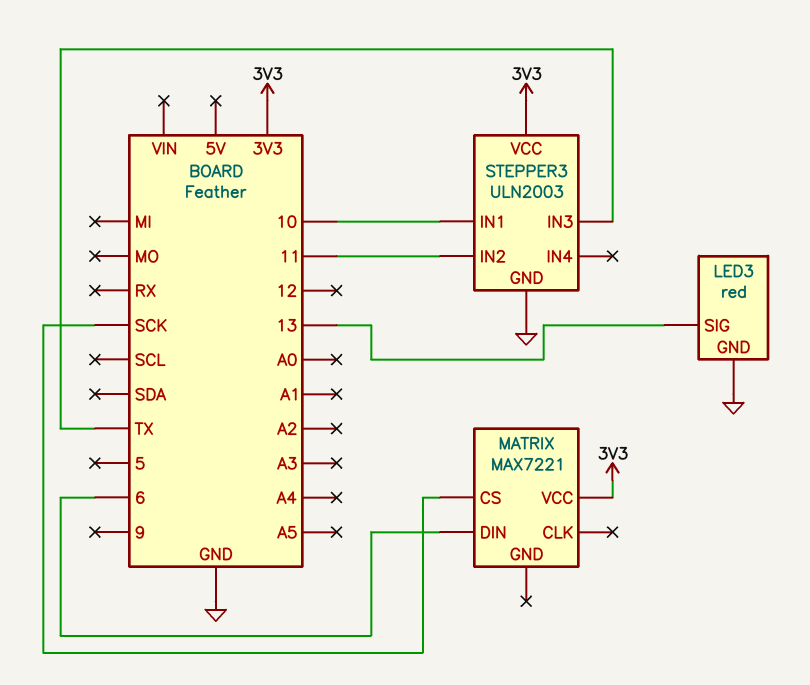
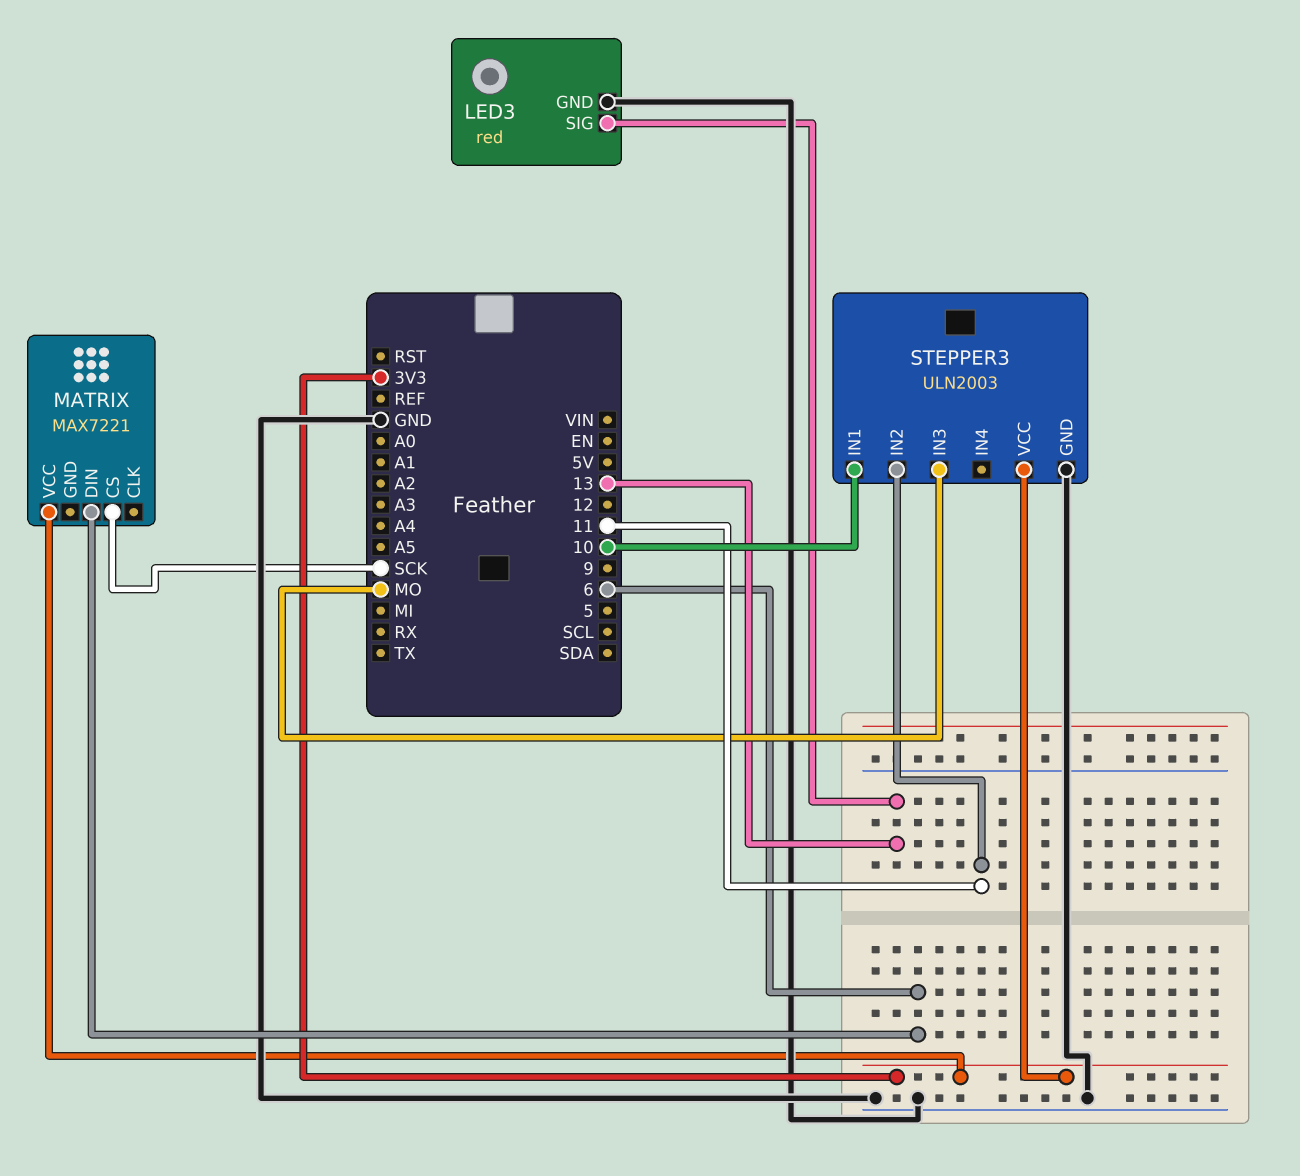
STEPPER3 pin IN3: TX -> MO

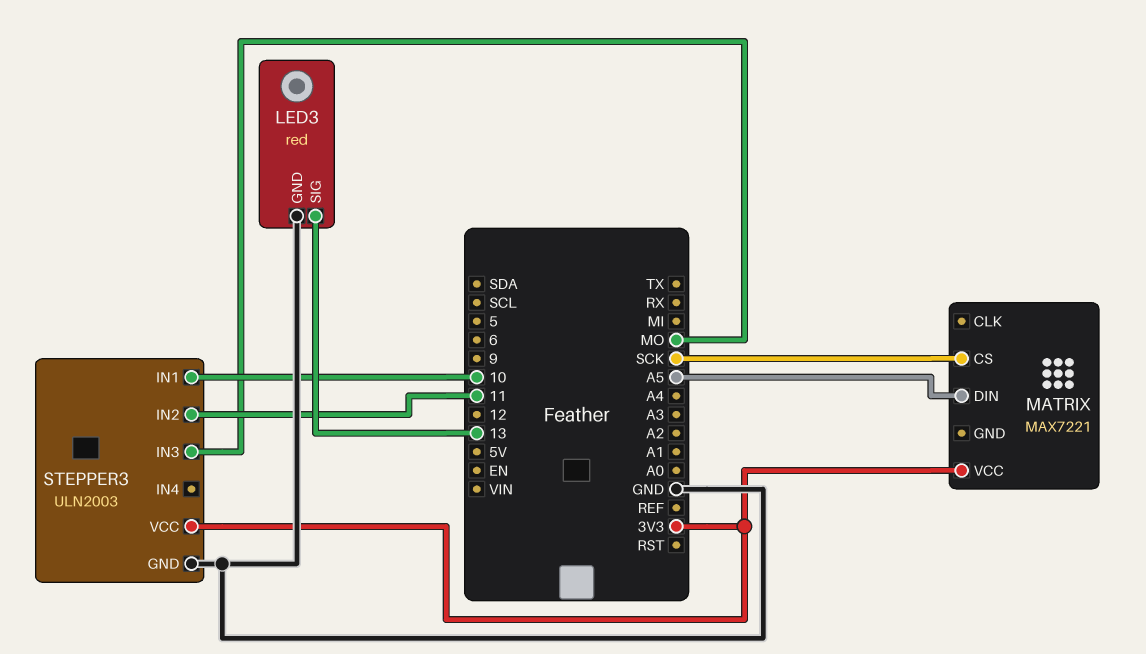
MATRIX pin DIN: 6 -> A5

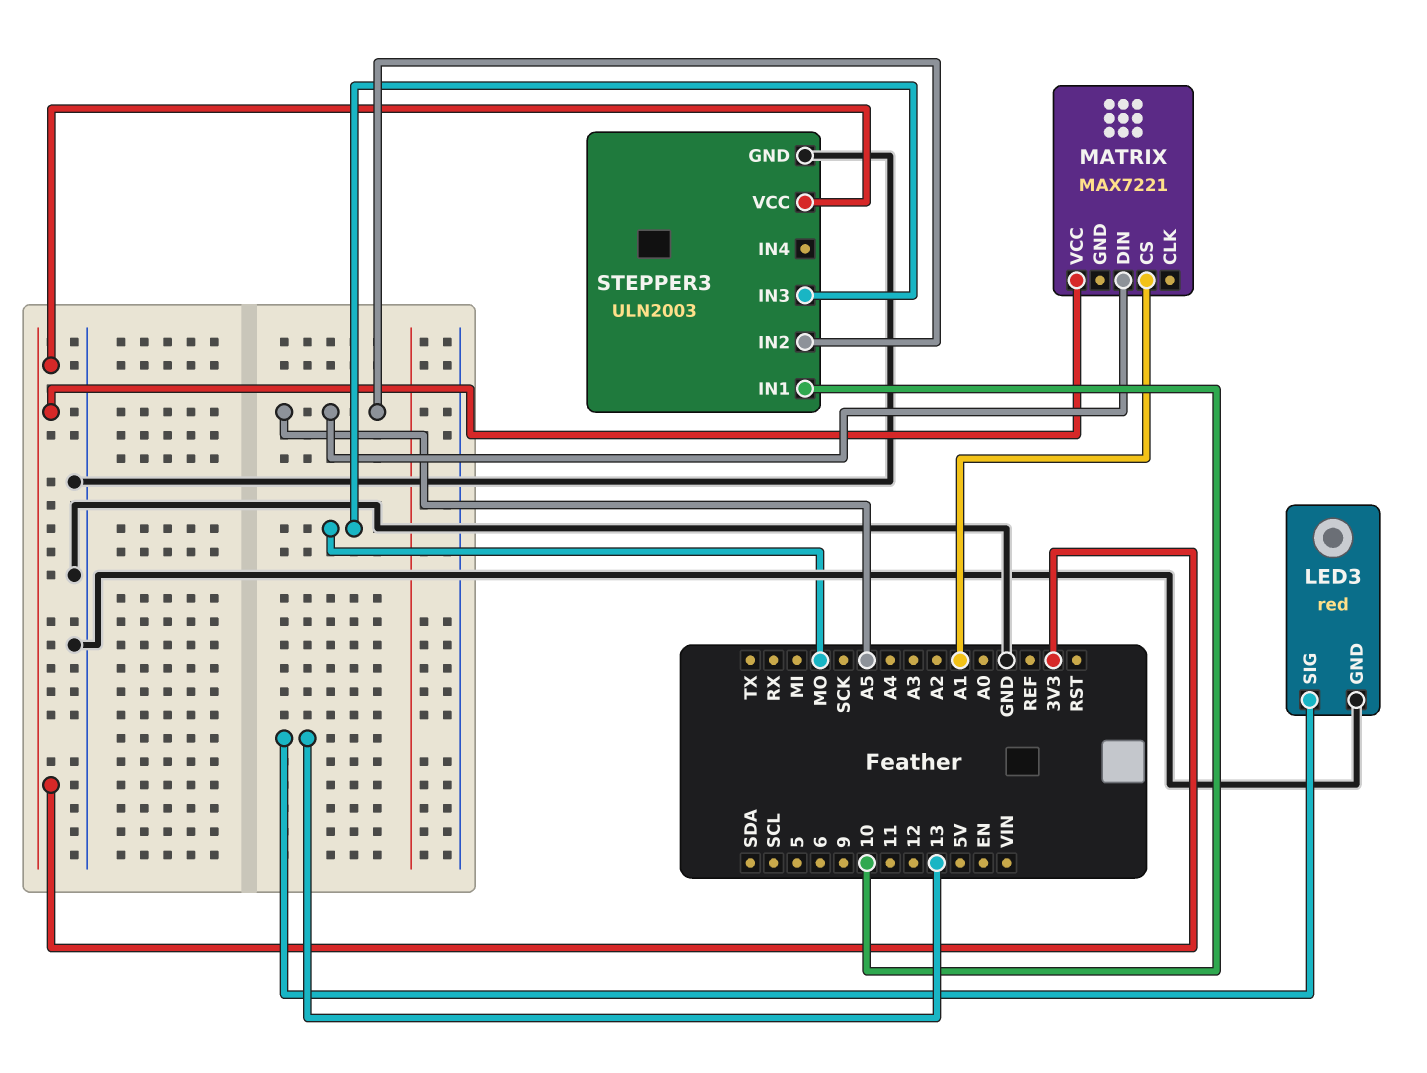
MATRIX pin CS: SCK -> A1
STEPPER3 pin IN2: 11 -> A5

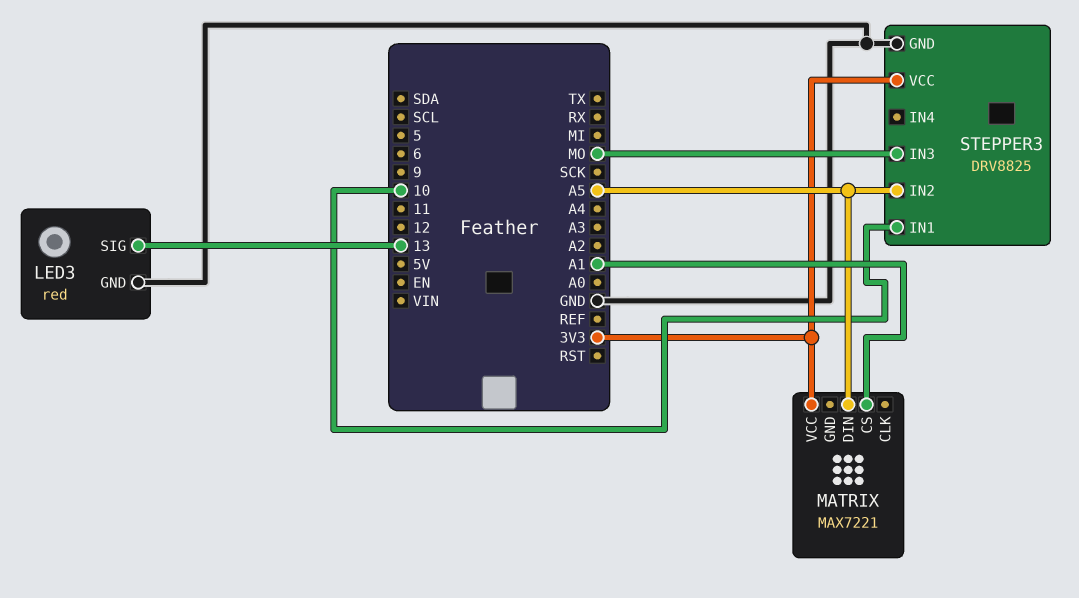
STEPPER3: ULN2003 -> DRV8825

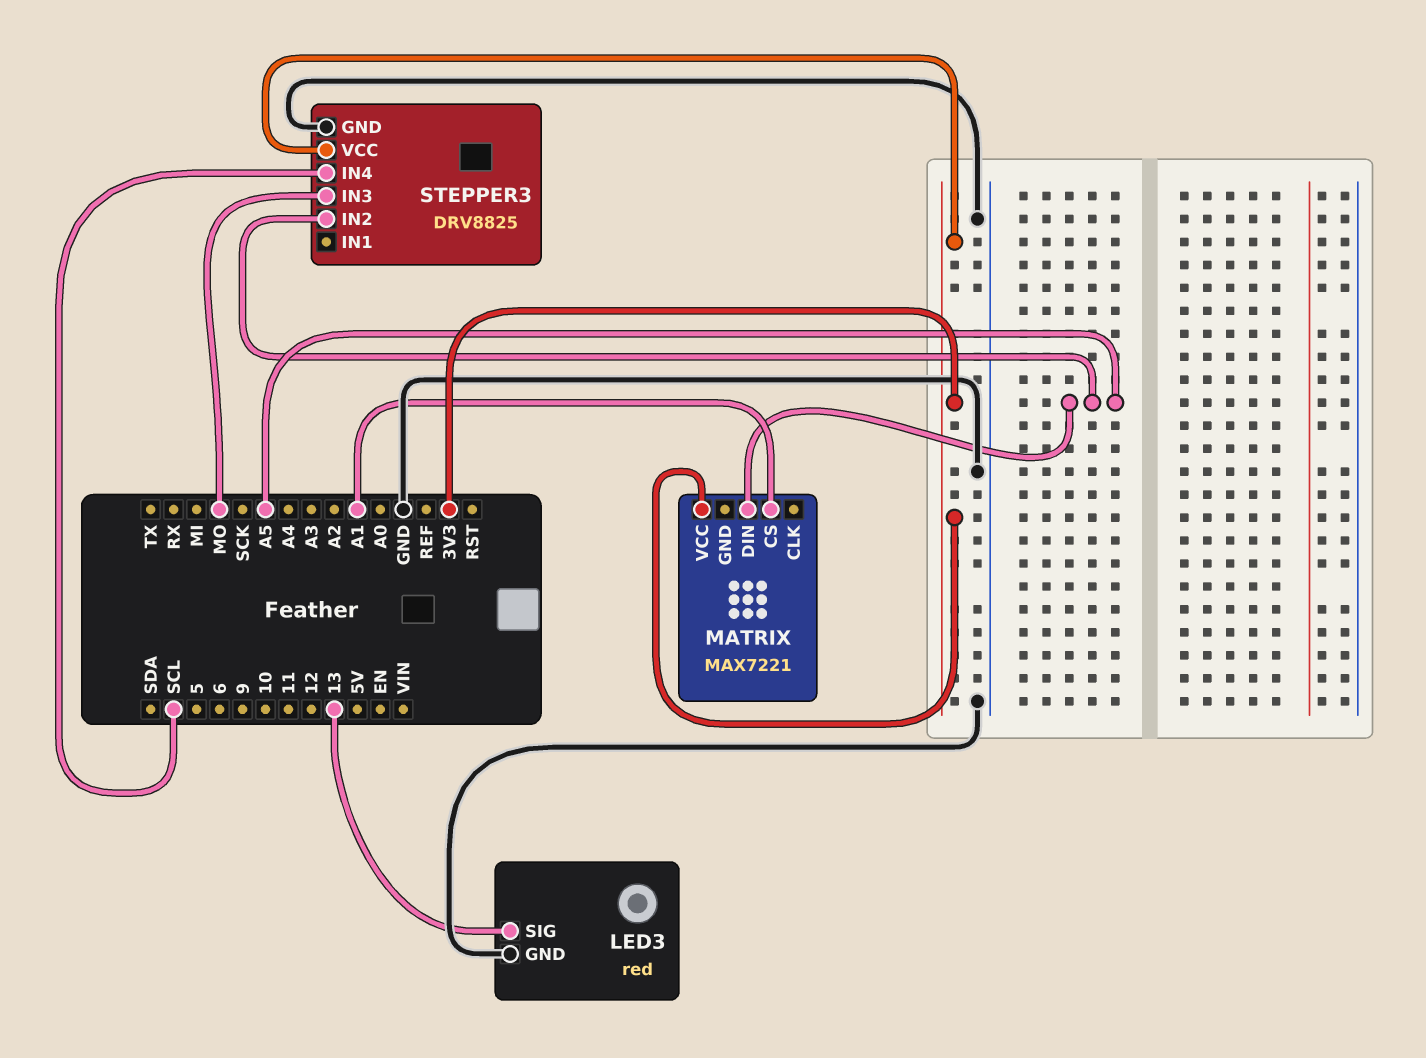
STEPPER3 pin IN1: 10 -> none
STEPPER3 pin IN4: none -> SCL

